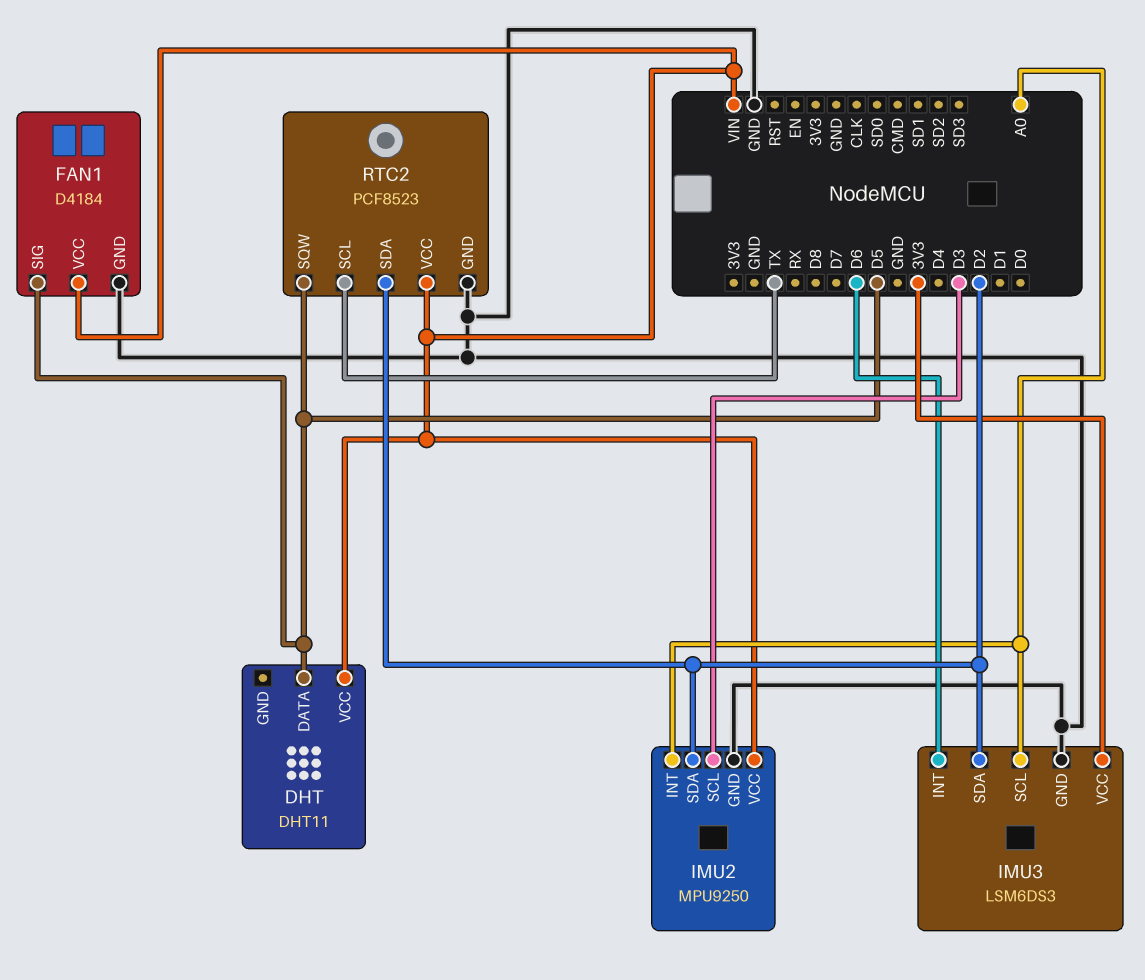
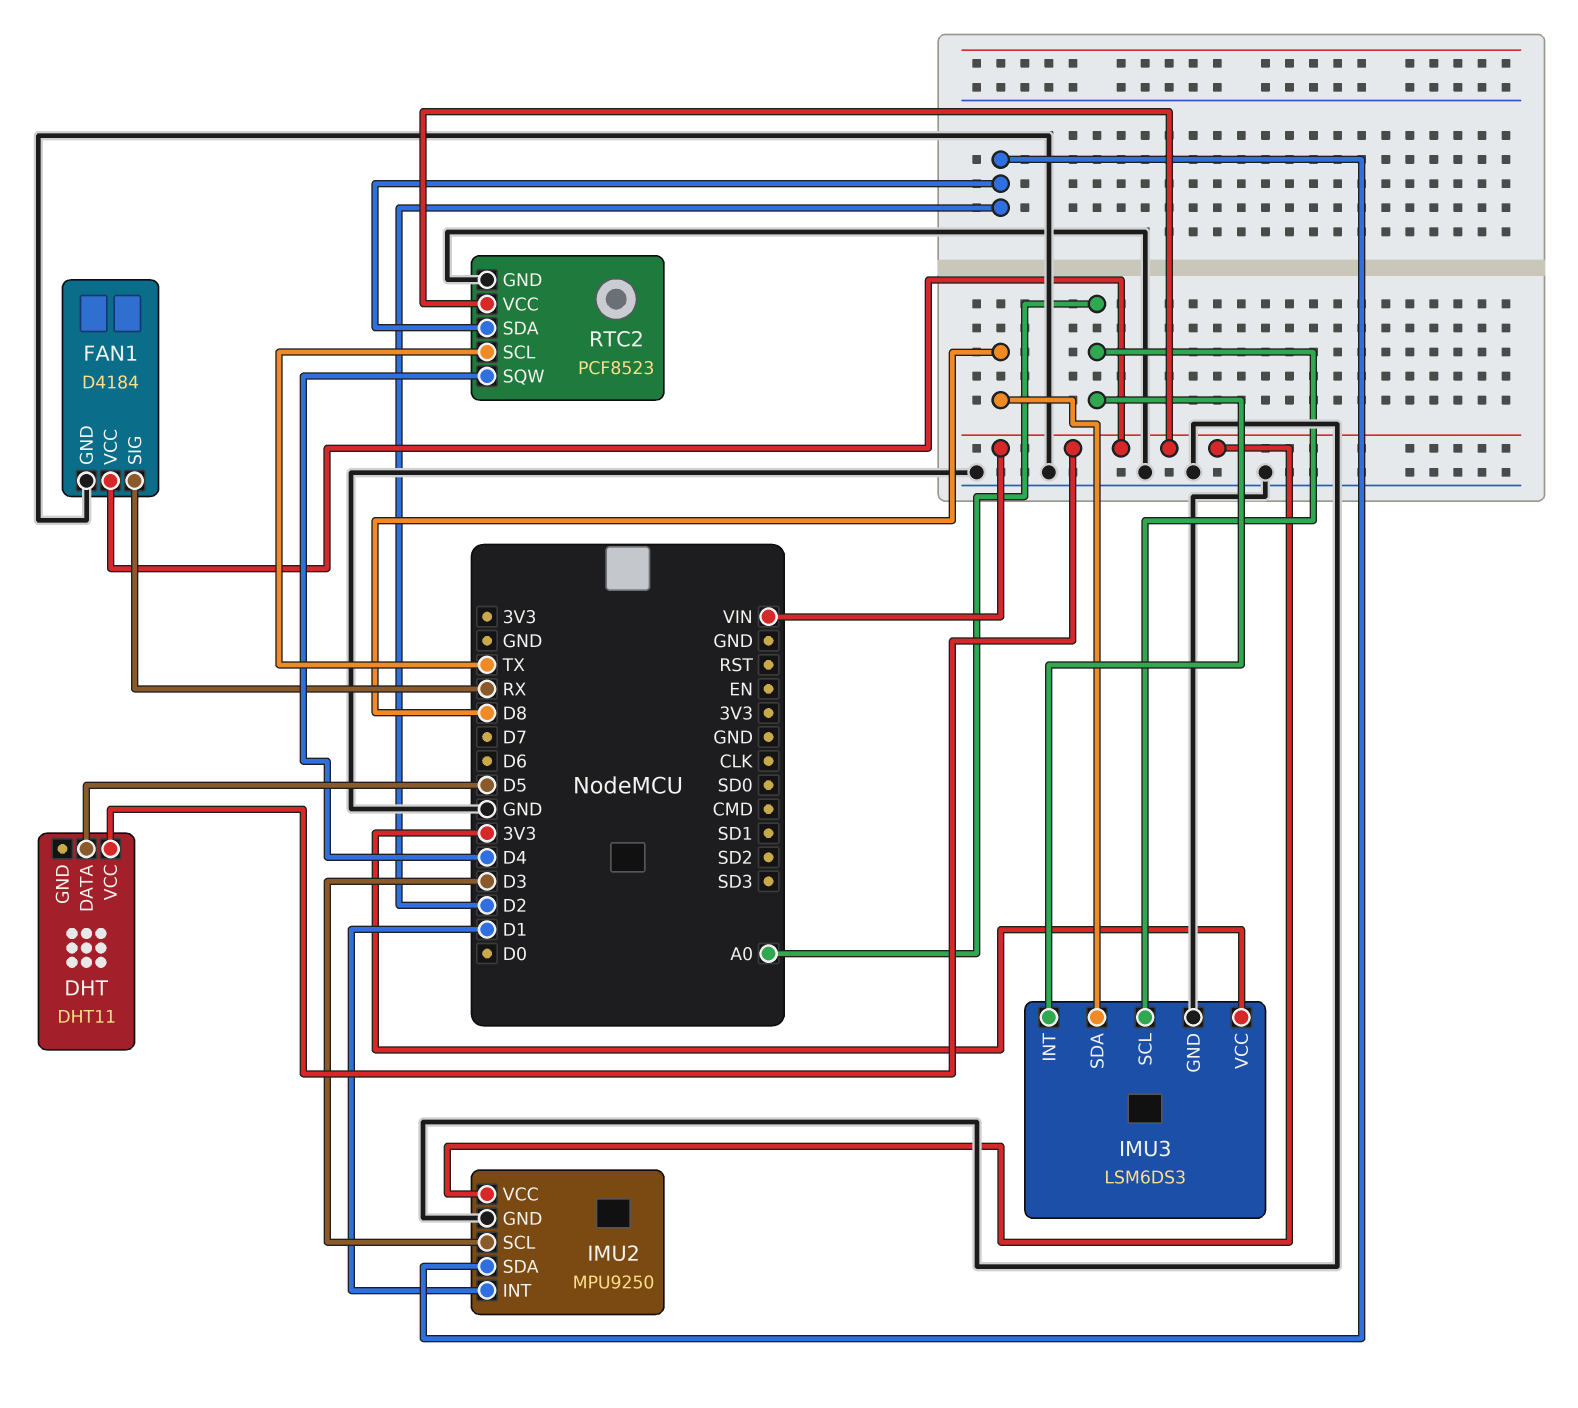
FAN1 pin SIG: D5 -> RX
IMU2 pin INT: A0 -> D1
IMU3 pin INT: D6 -> A0
IMU3 pin SDA: D2 -> D8
RTC2 pin SQW: D5 -> D4

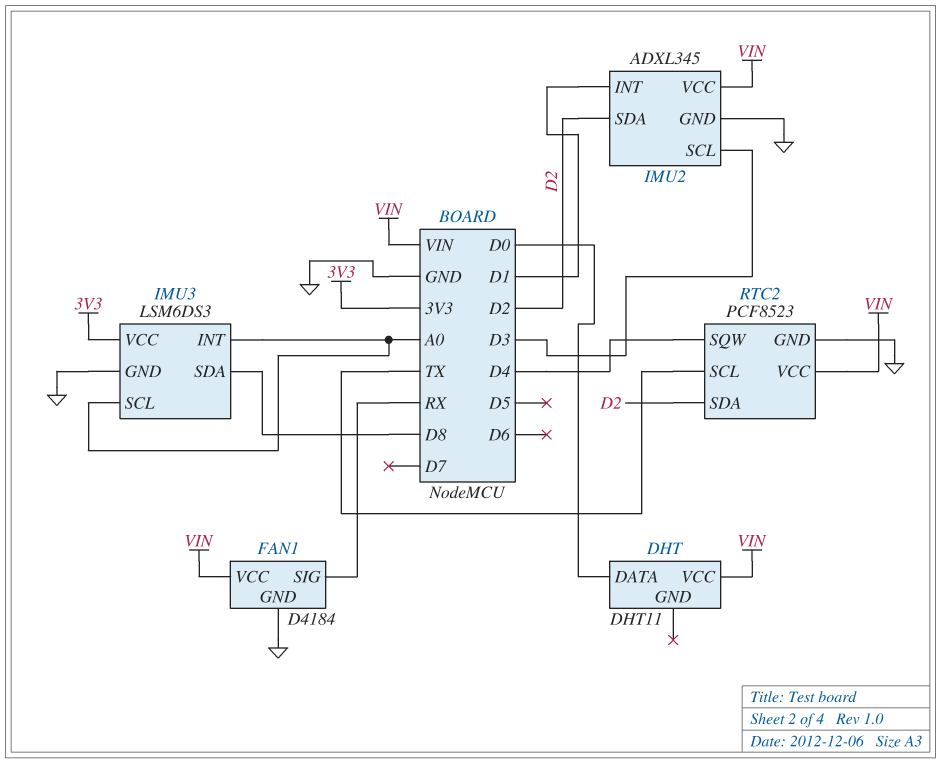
DHT pin DATA: D5 -> D0
IMU2: MPU9250 -> ADXL345

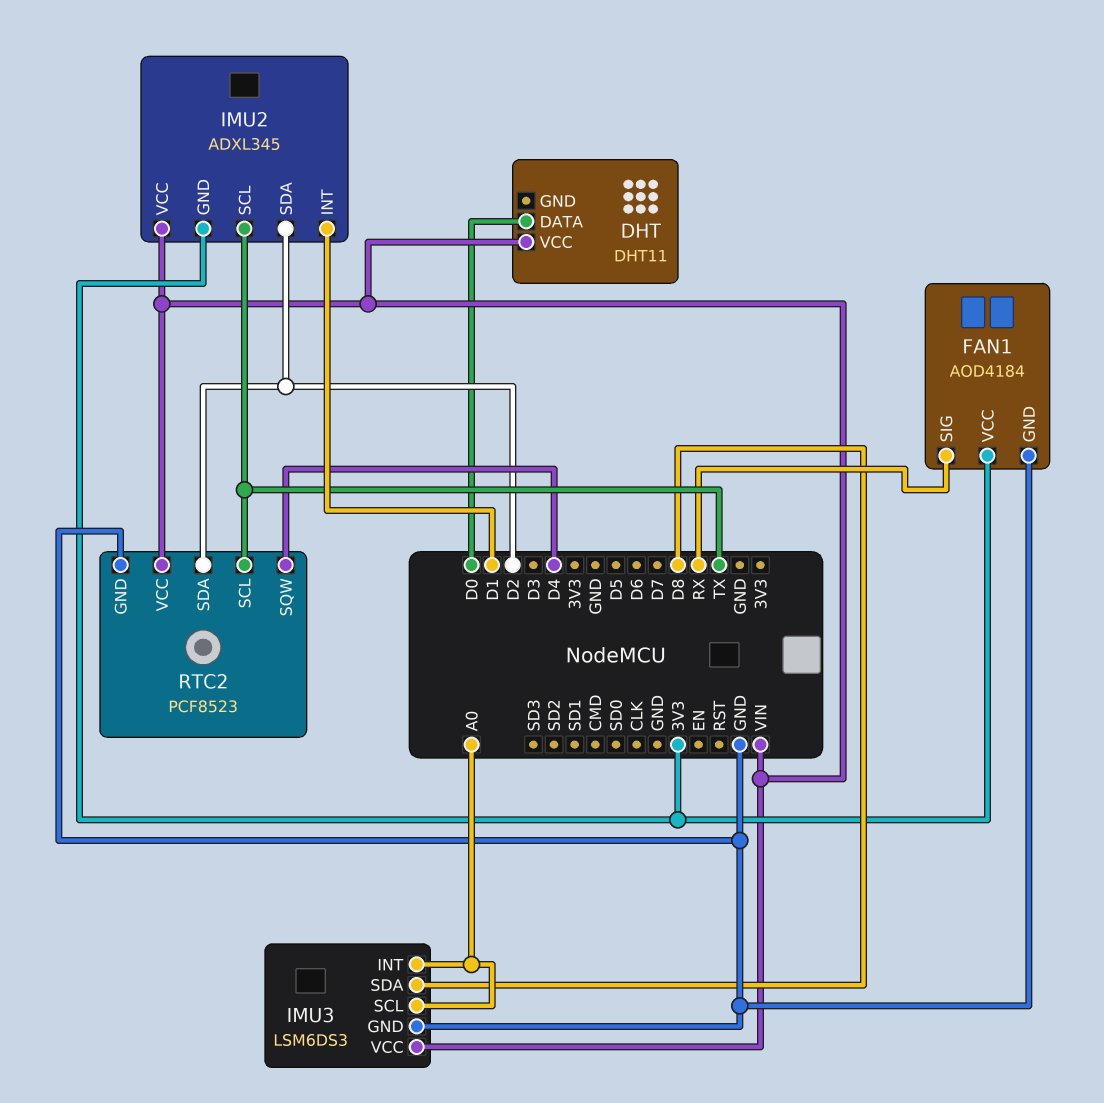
FAN1: D4184 -> AOD4184
FAN1 pin VCC: VIN -> 3V3
IMU2 pin GND: GND -> 3V3
IMU2 pin SCL: D3 -> TX
IMU3 pin VCC: 3V3 -> VIN

